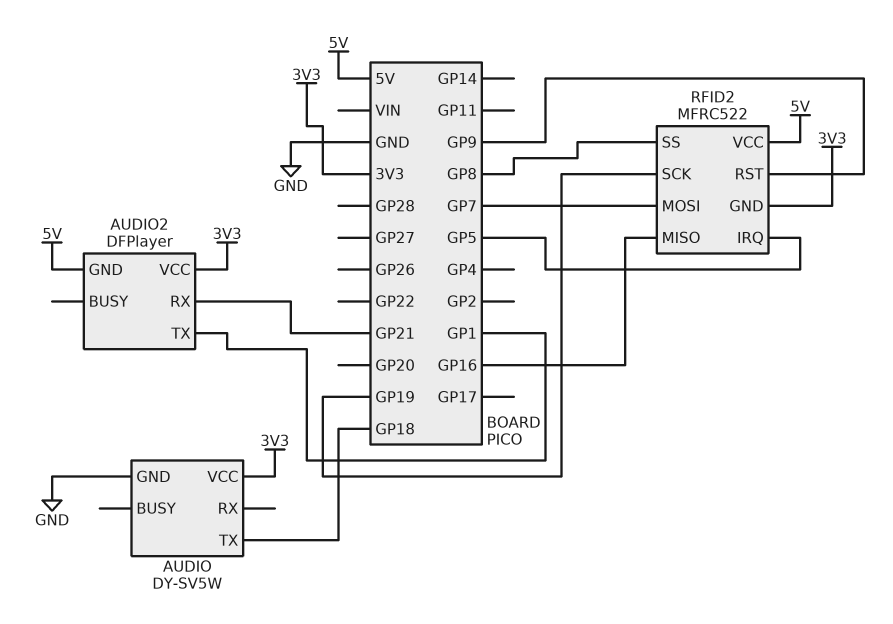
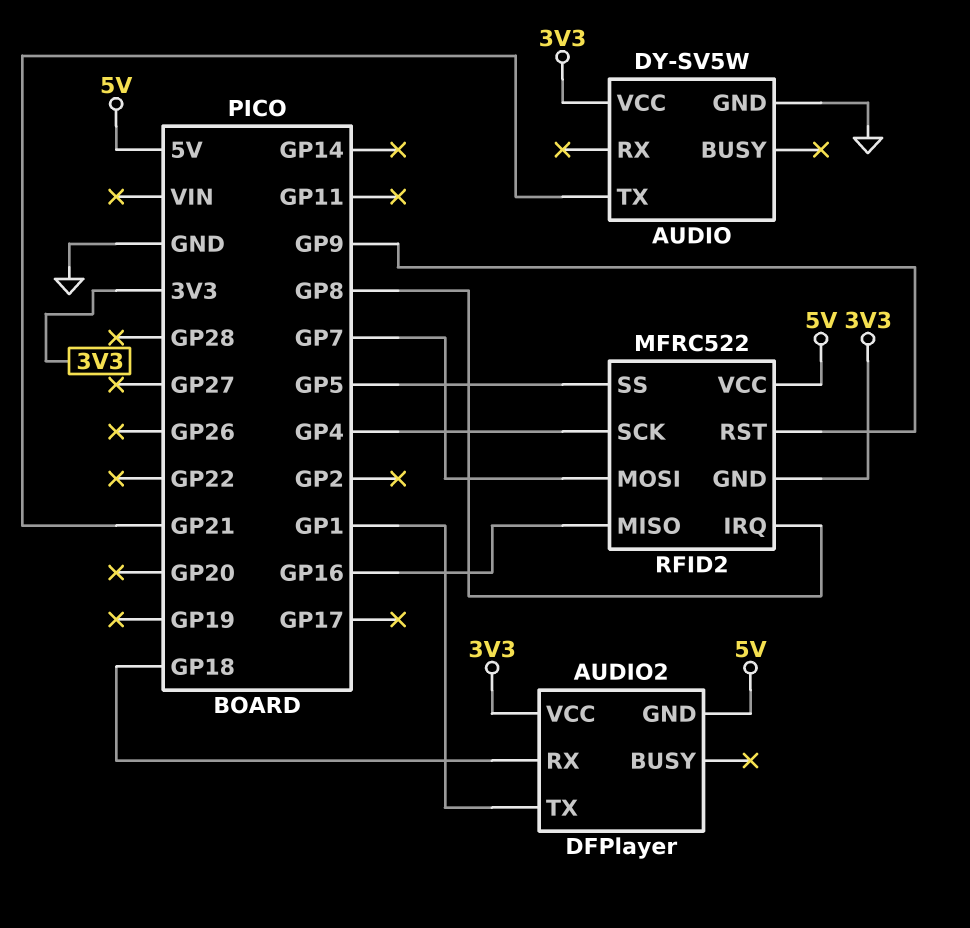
AUDIO pin TX: GP18 -> GP21
AUDIO2 pin RX: GP21 -> GP18
RFID2 pin IRQ: GP5 -> GP8
RFID2 pin SCK: GP19 -> GP4
RFID2 pin SS: GP8 -> GP5

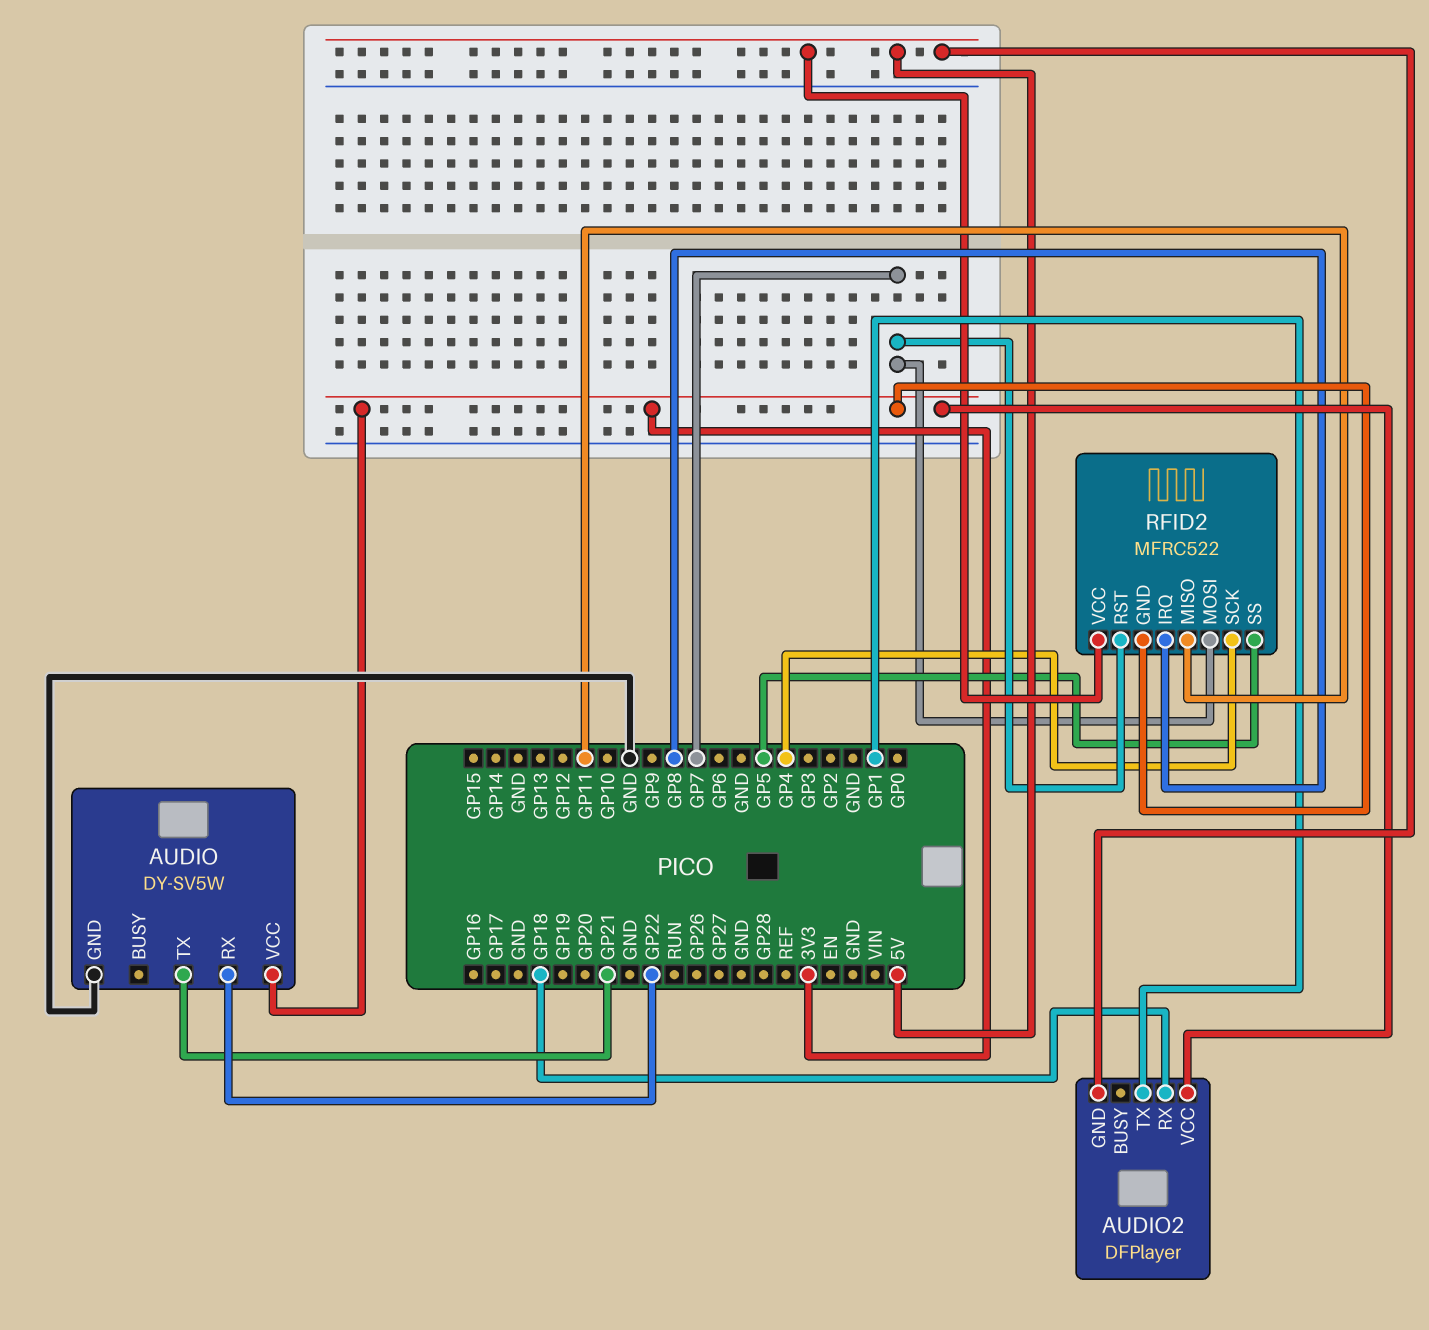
AUDIO pin RX: none -> GP22
RFID2 pin MISO: GP16 -> GP11
RFID2 pin RST: GP9 -> GP7

